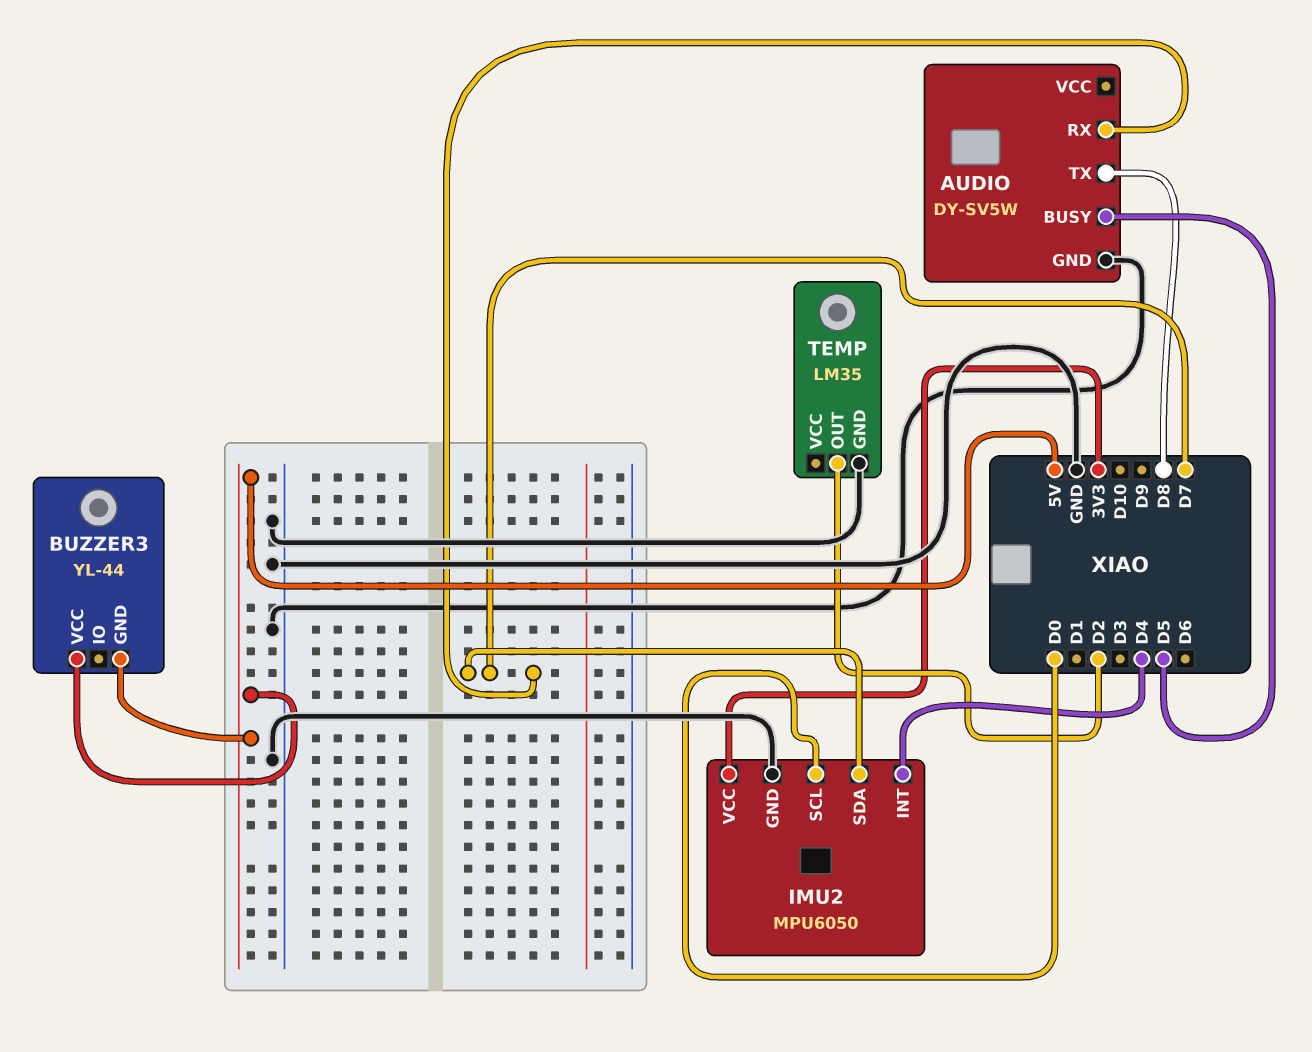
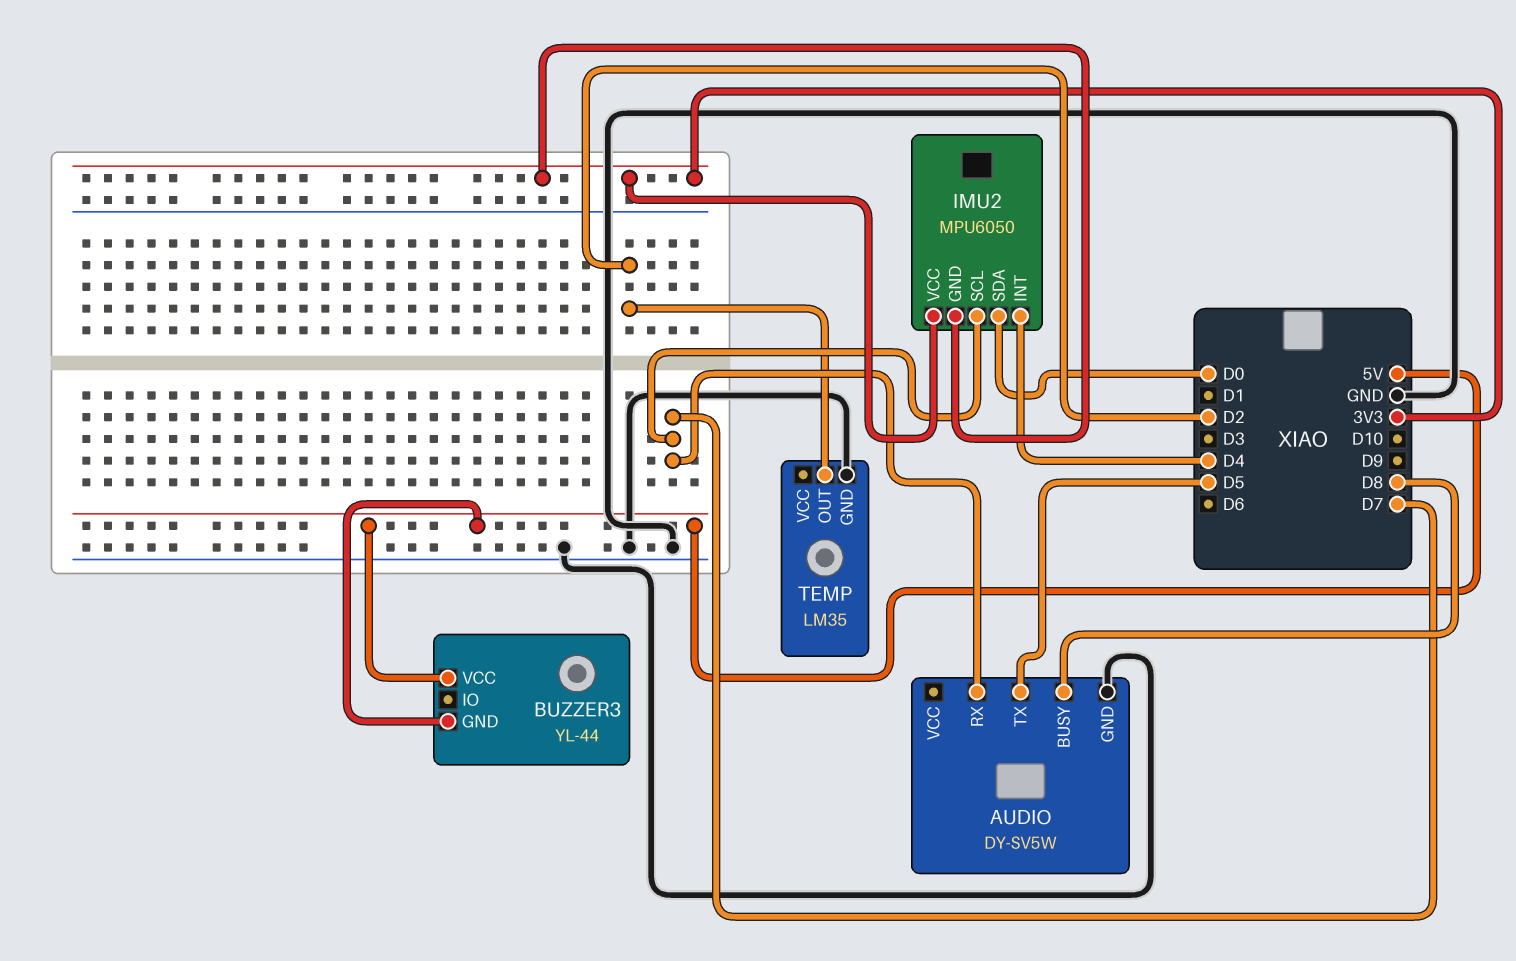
AUDIO pin BUSY: D5 -> D8
AUDIO pin TX: D8 -> D5
IMU2 pin GND: GND -> 3V3
IMU2 pin SCL: D0 -> D7
IMU2 pin SDA: D7 -> D0

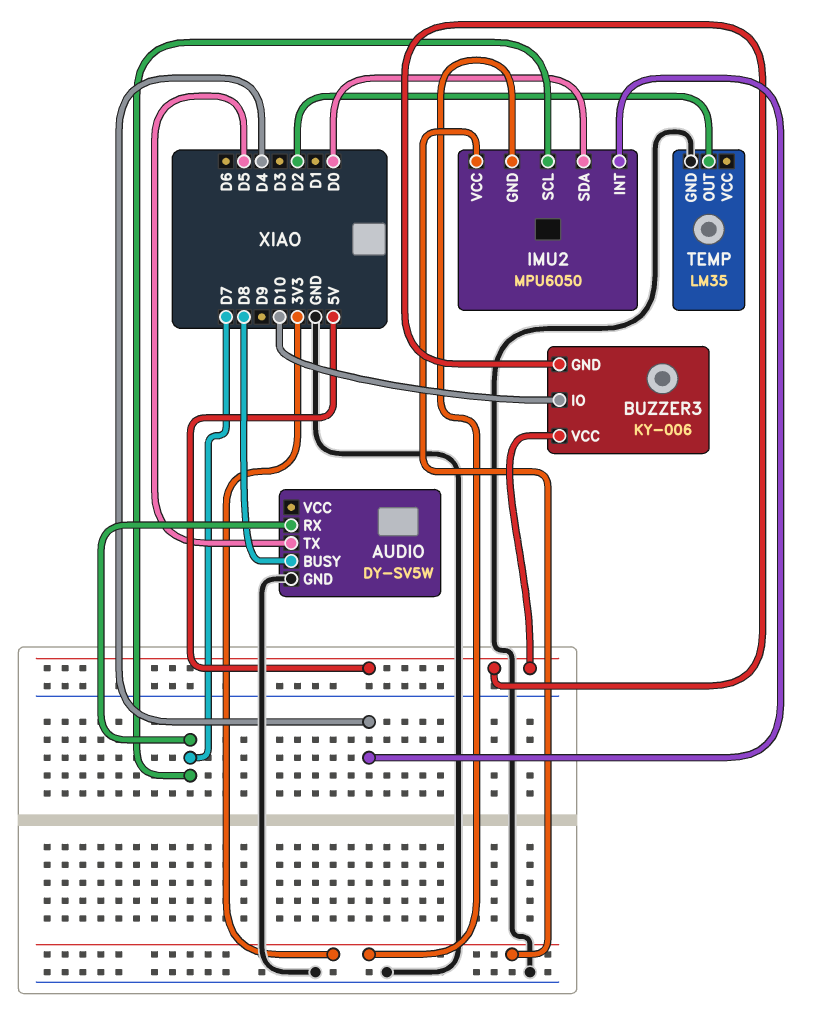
BUZZER3: YL-44 -> KY-006
BUZZER3 pin IO: none -> D10

